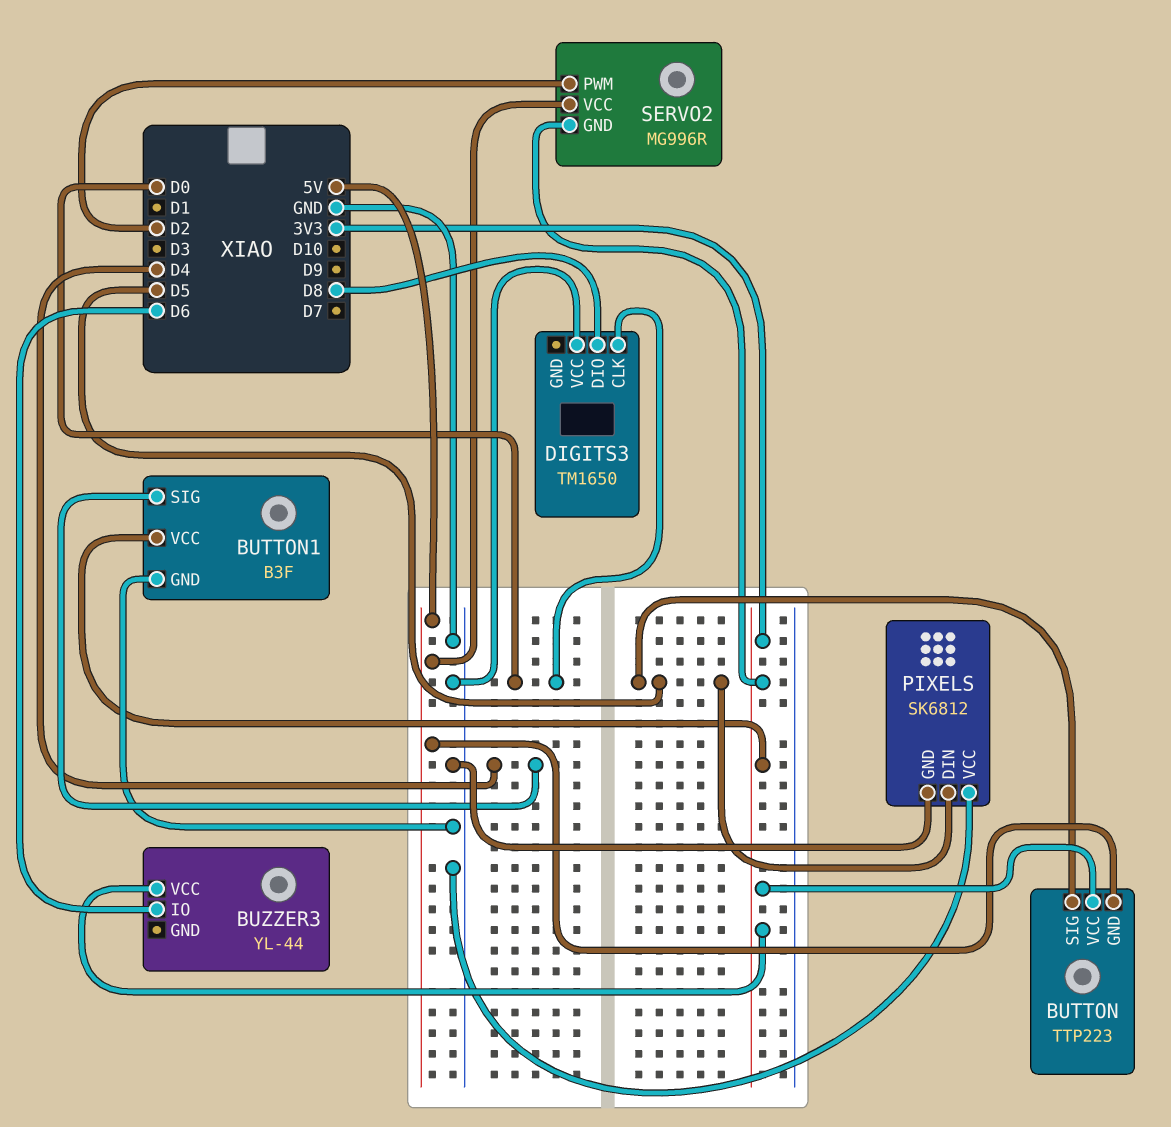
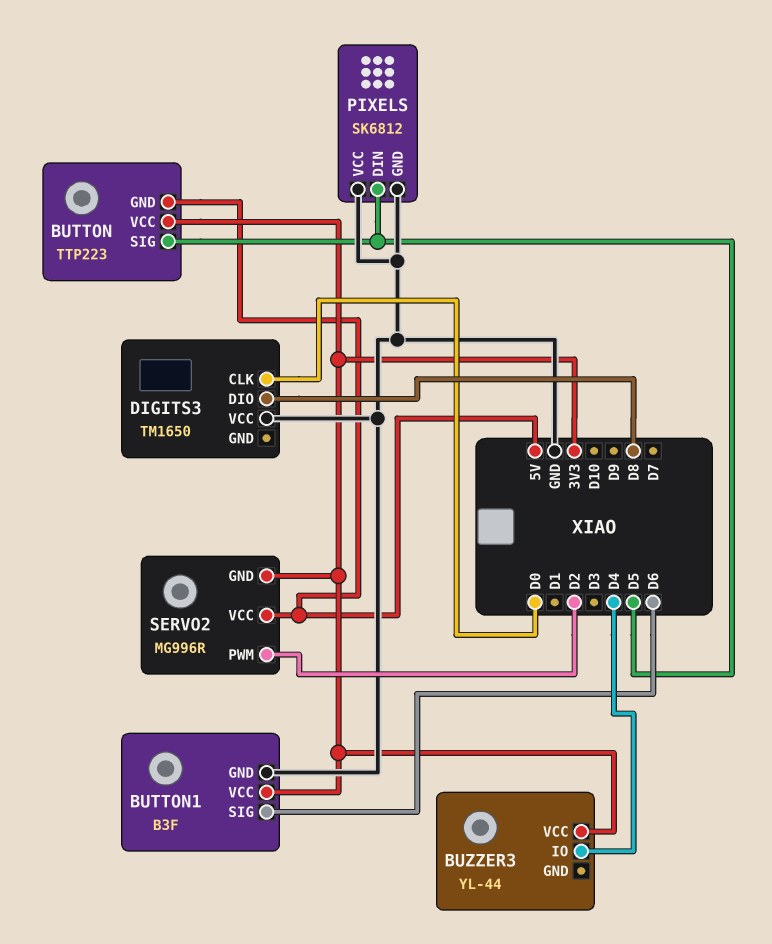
BUTTON1 pin SIG: D4 -> D6
BUZZER3 pin IO: D6 -> D4

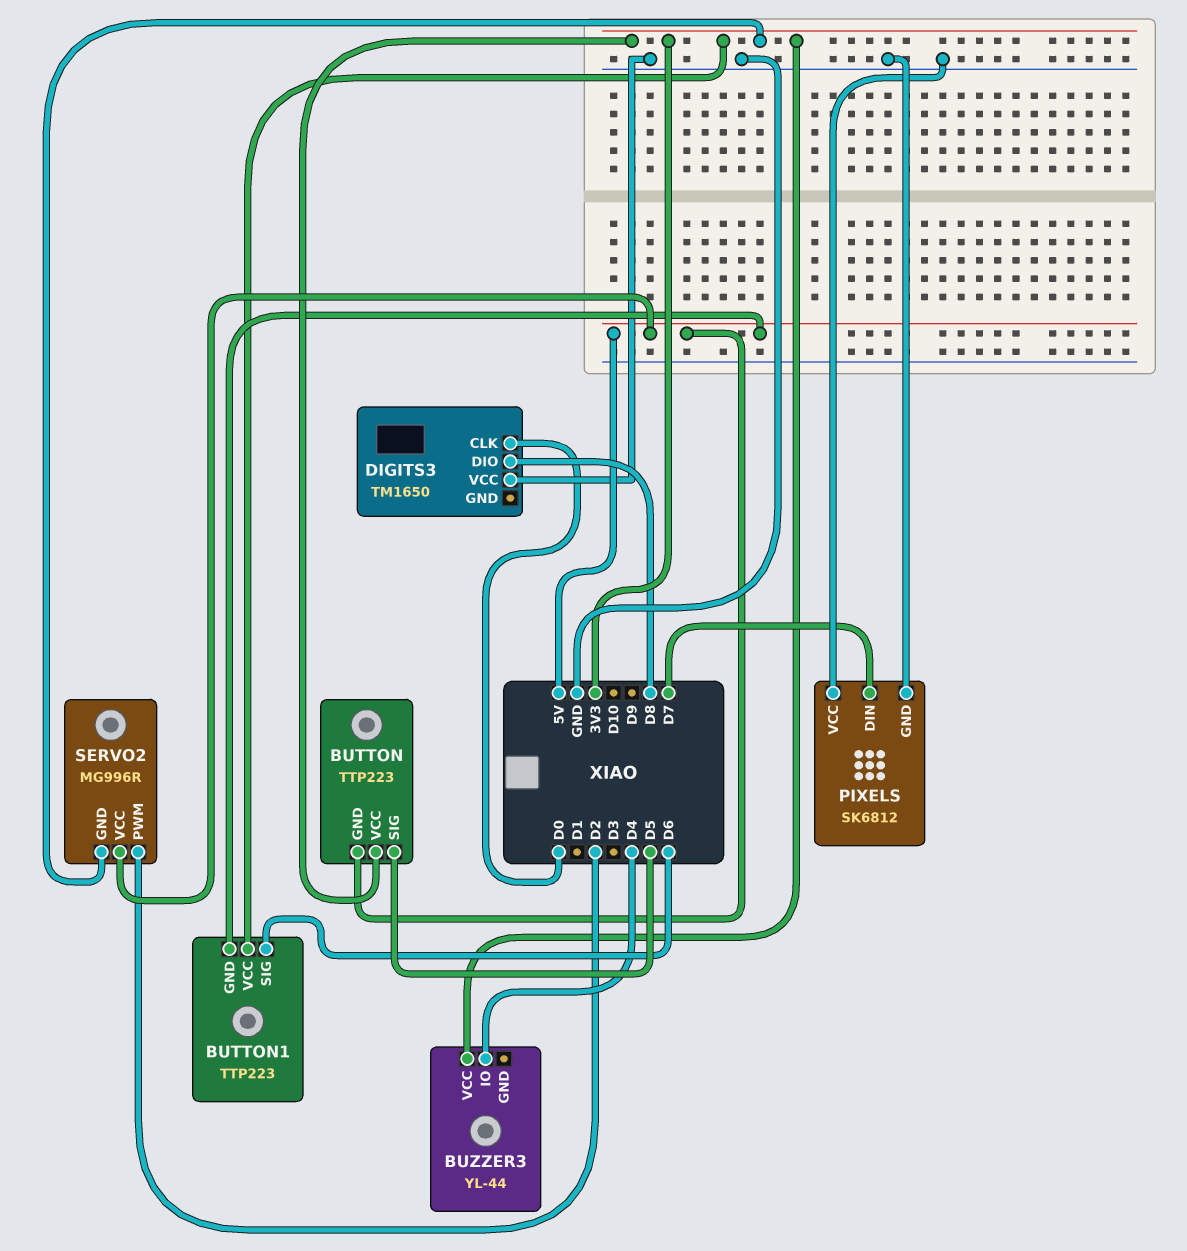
BUTTON1: B3F -> TTP223
BUTTON1 pin GND: GND -> 5V
PIXELS pin DIN: D5 -> D7

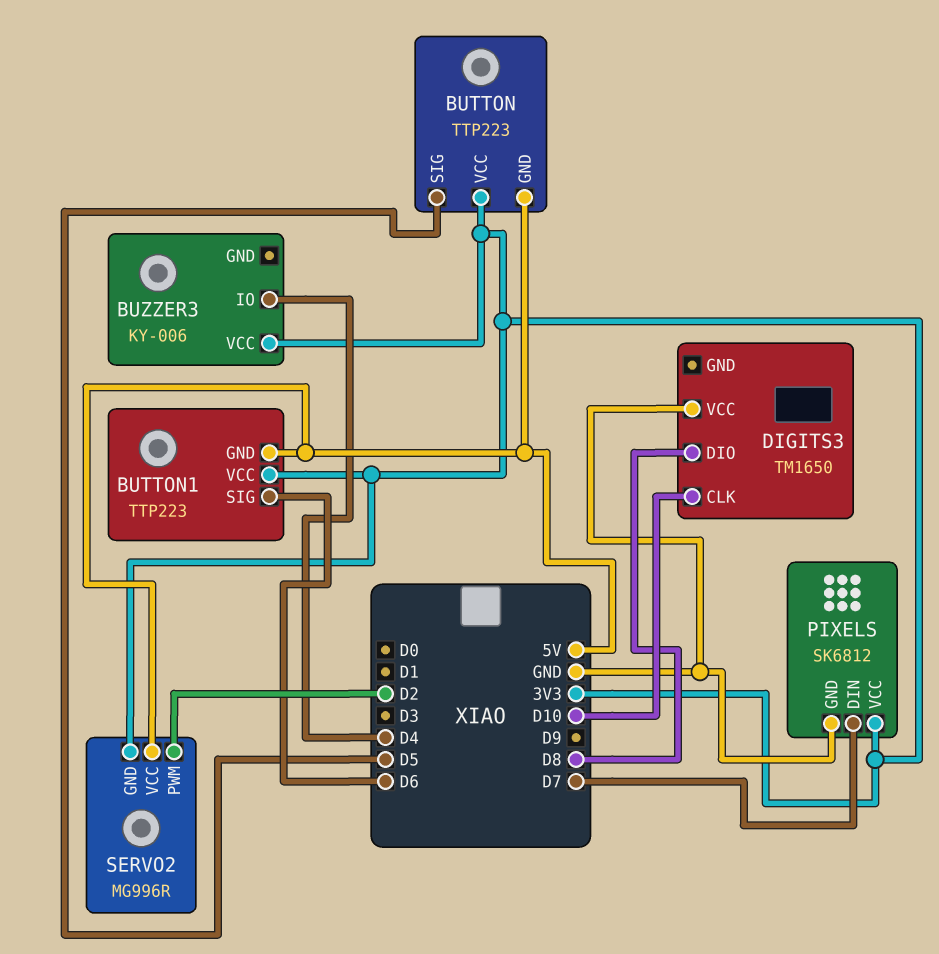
BUZZER3: YL-44 -> KY-006
DIGITS3 pin CLK: D0 -> D10
PIXELS pin VCC: GND -> 3V3

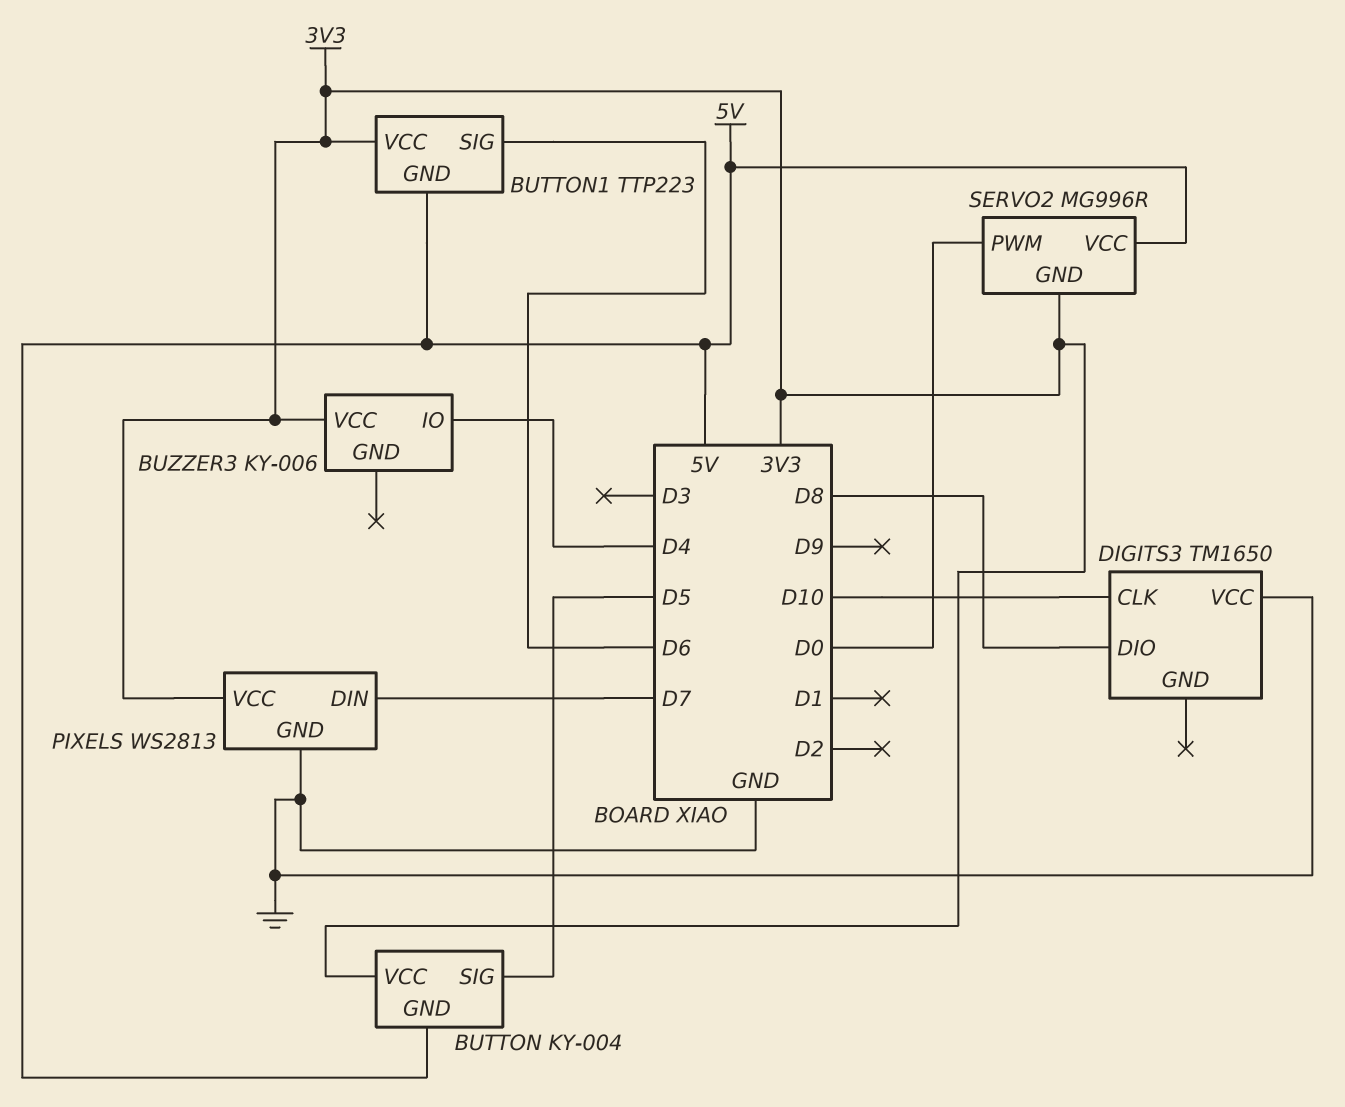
BUTTON: TTP223 -> KY-004
PIXELS: SK6812 -> WS2813
SERVO2 pin PWM: D2 -> D0

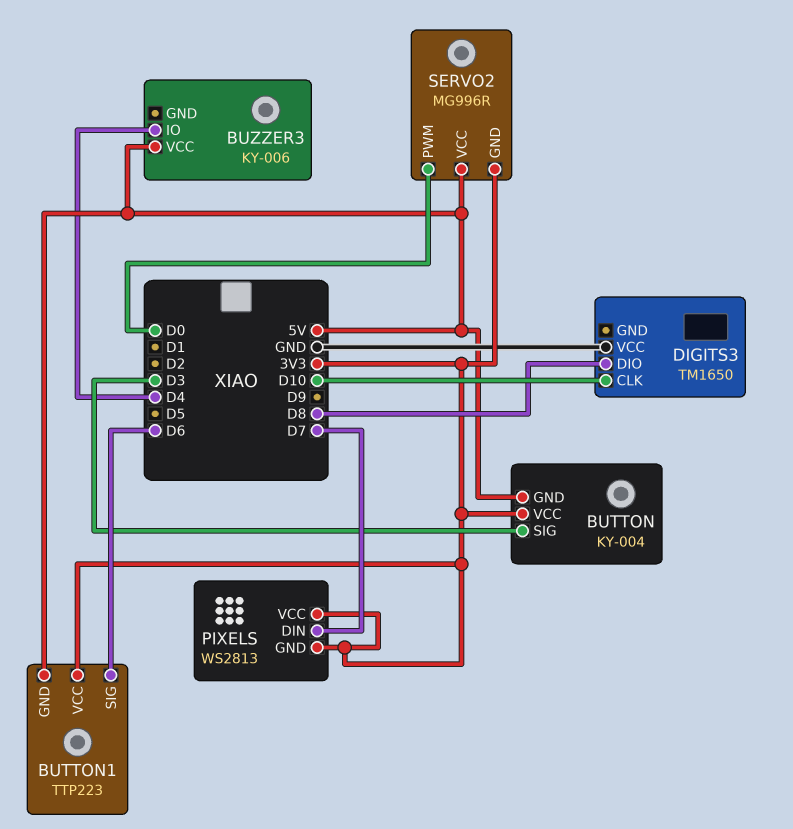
BUTTON pin SIG: D5 -> D3
BUZZER3 pin VCC: 3V3 -> 5V
PIXELS pin GND: GND -> 3V3

